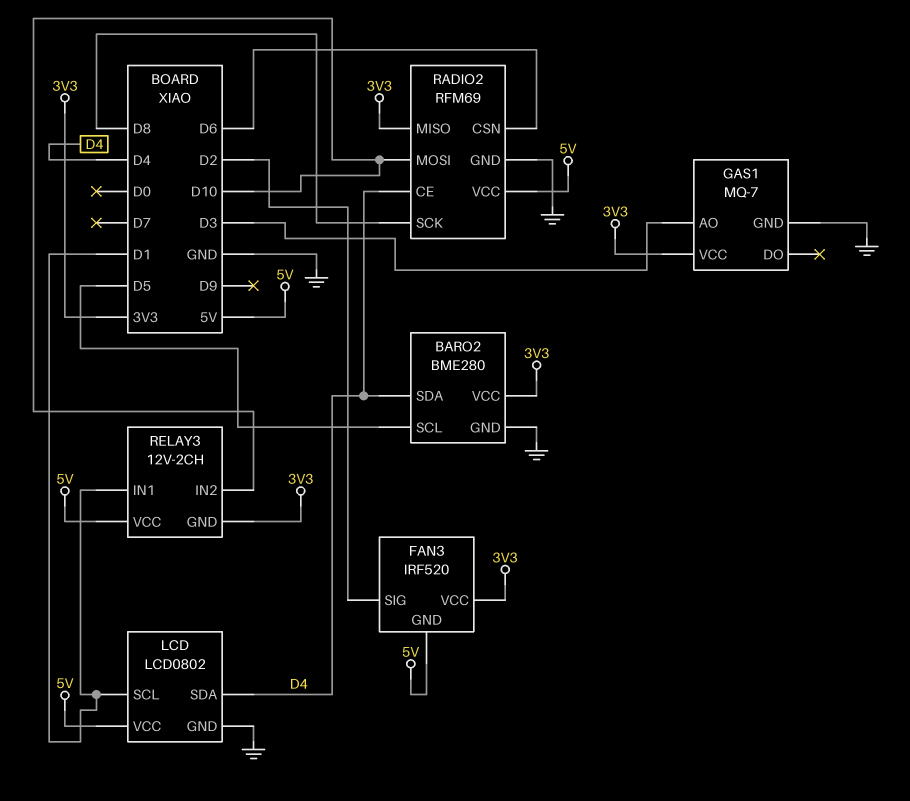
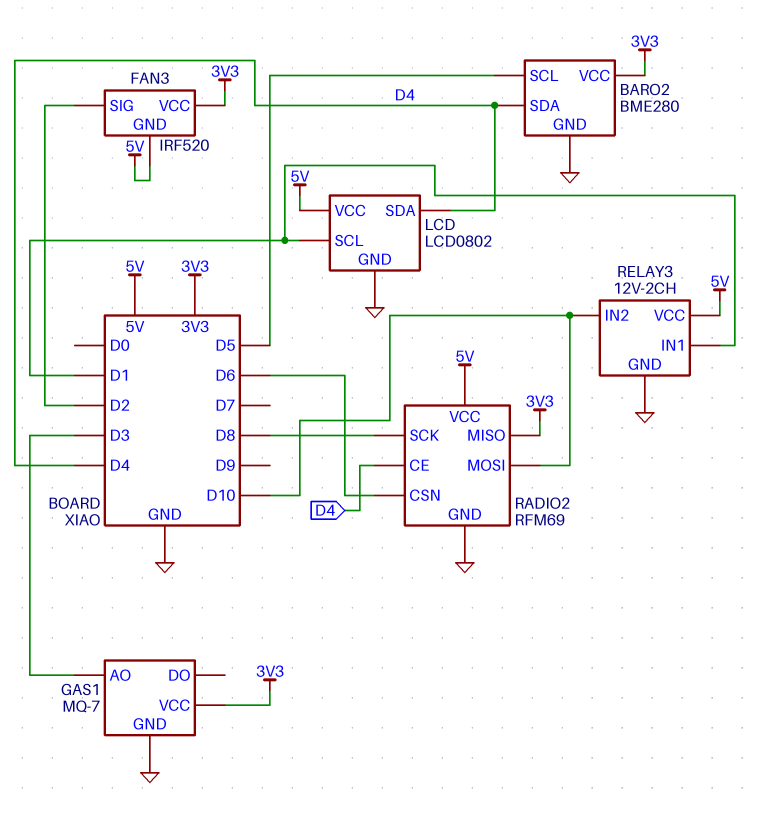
RELAY3 pin GND: 3V3 -> GND

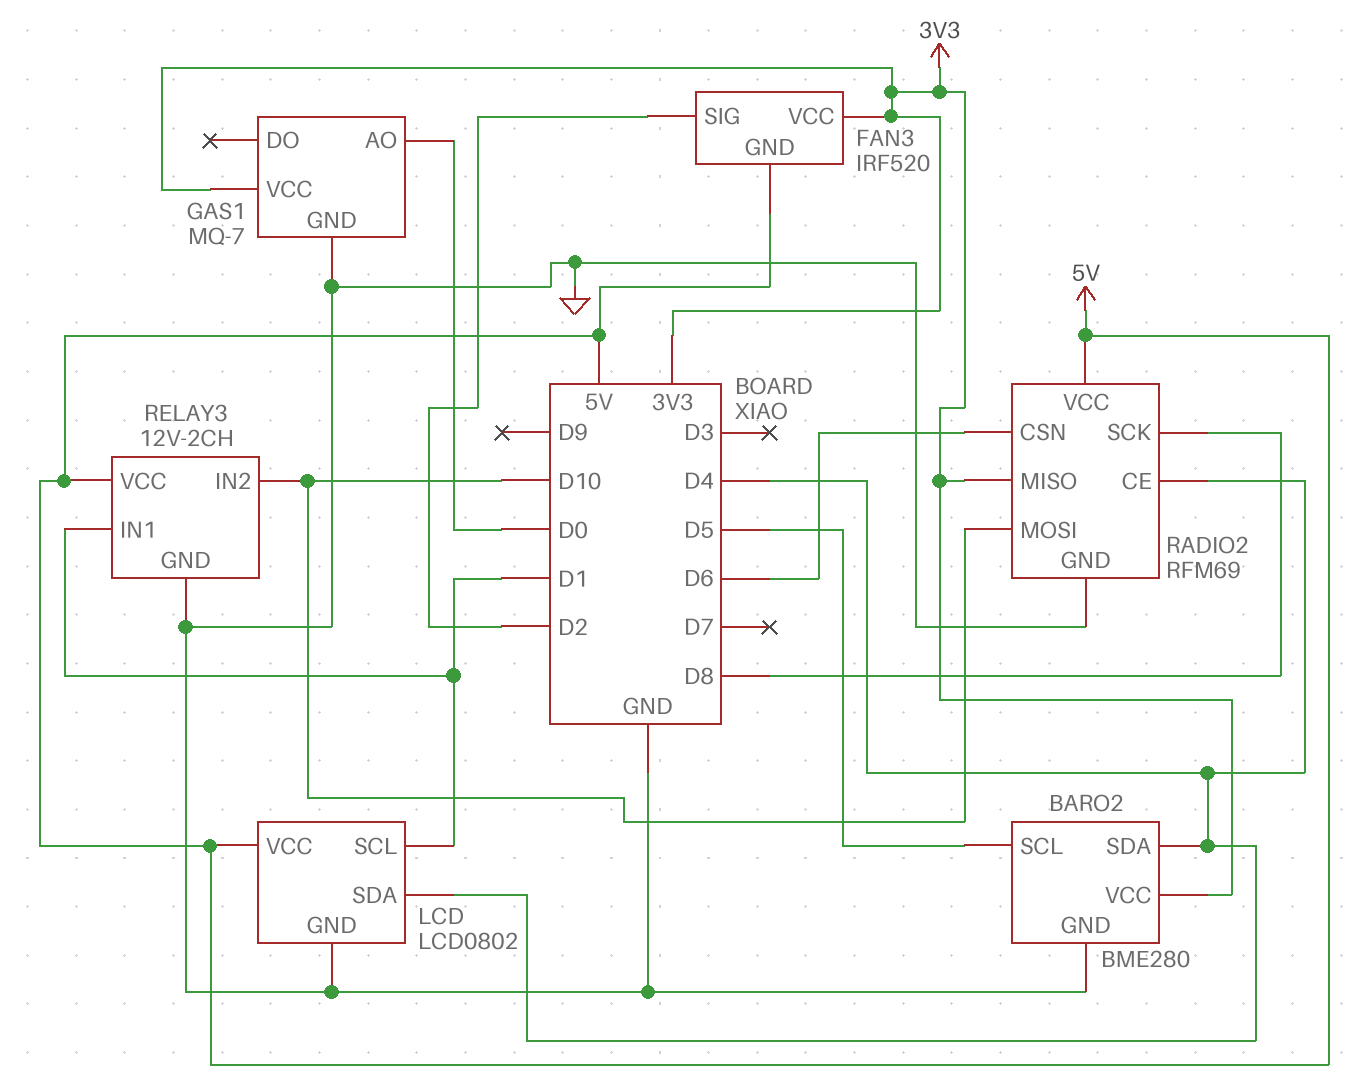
GAS1 pin AO: D3 -> D0

